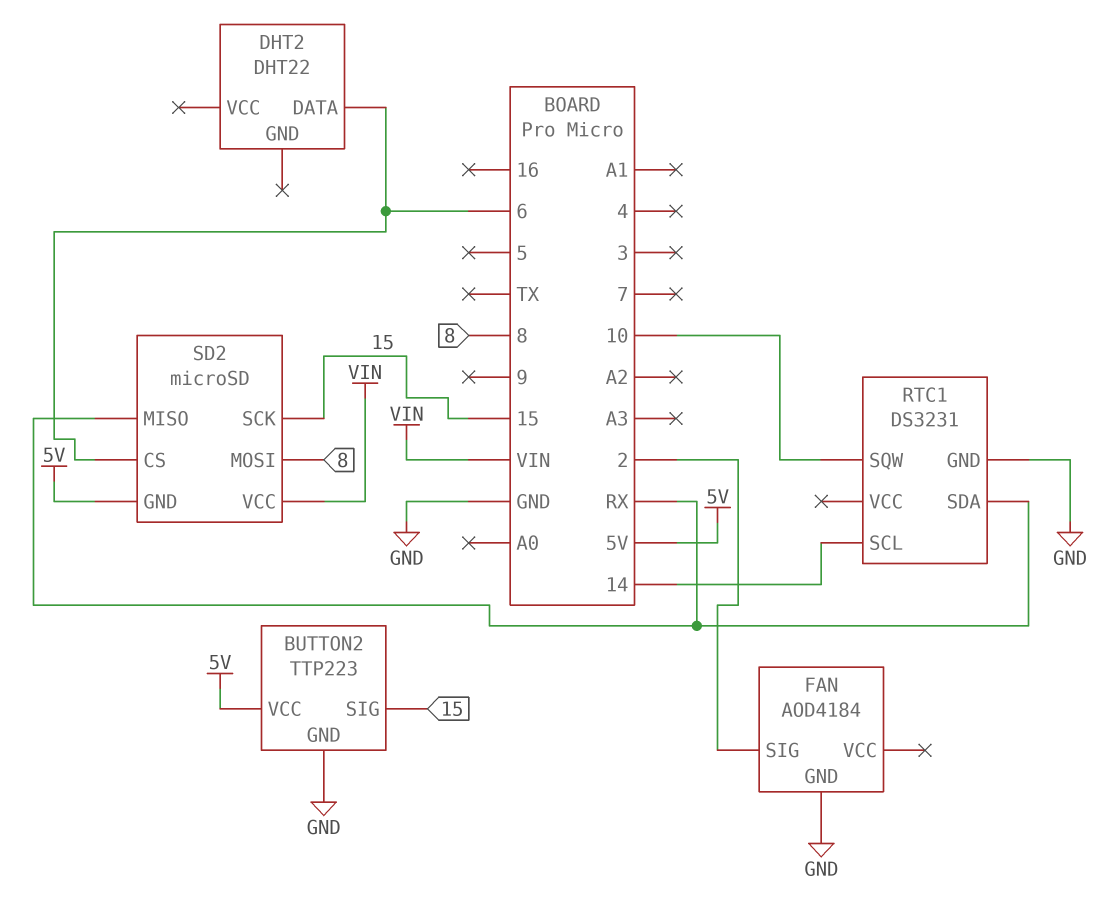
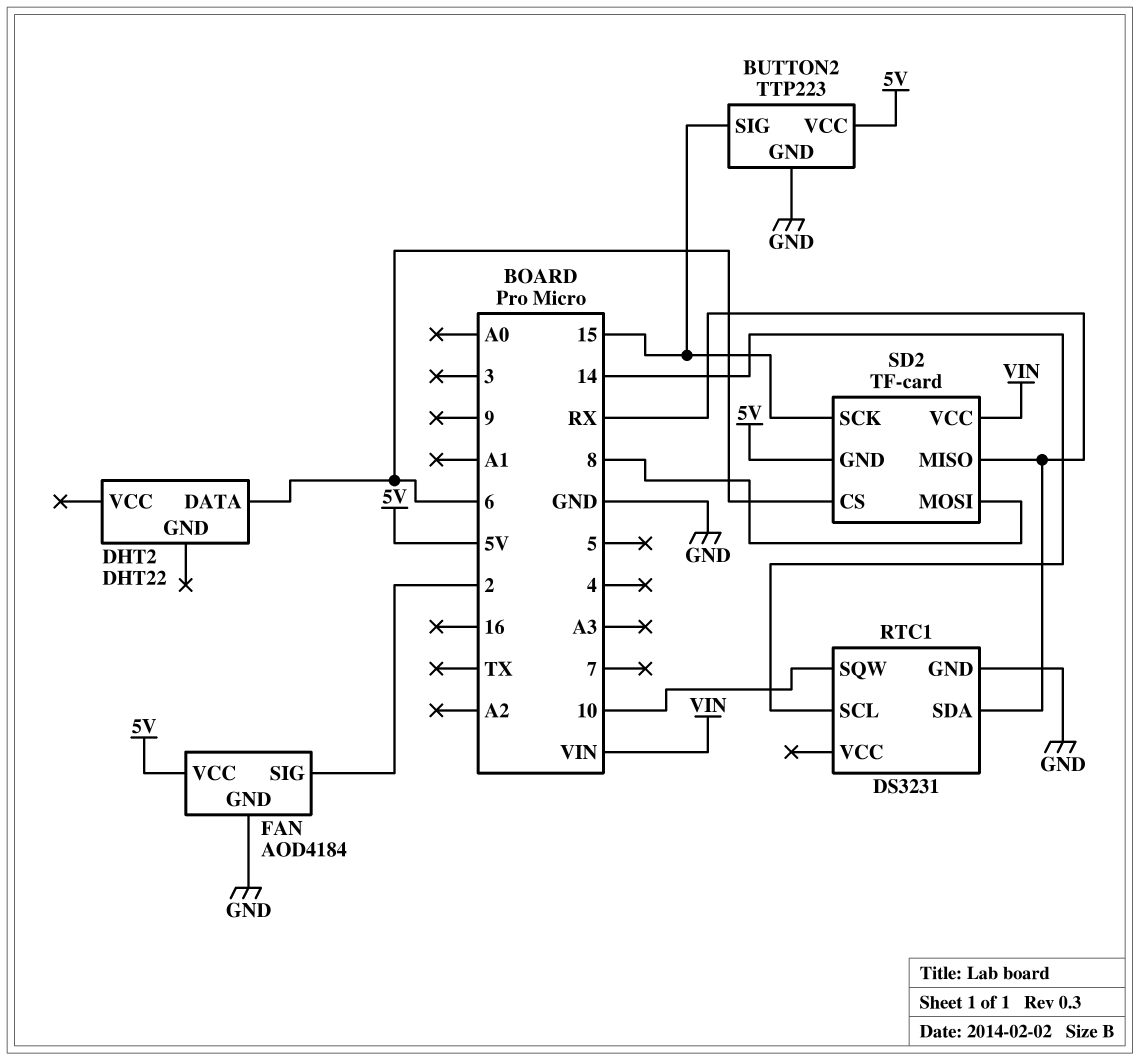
FAN pin VCC: none -> 5V
SD2: microSD -> TF-card

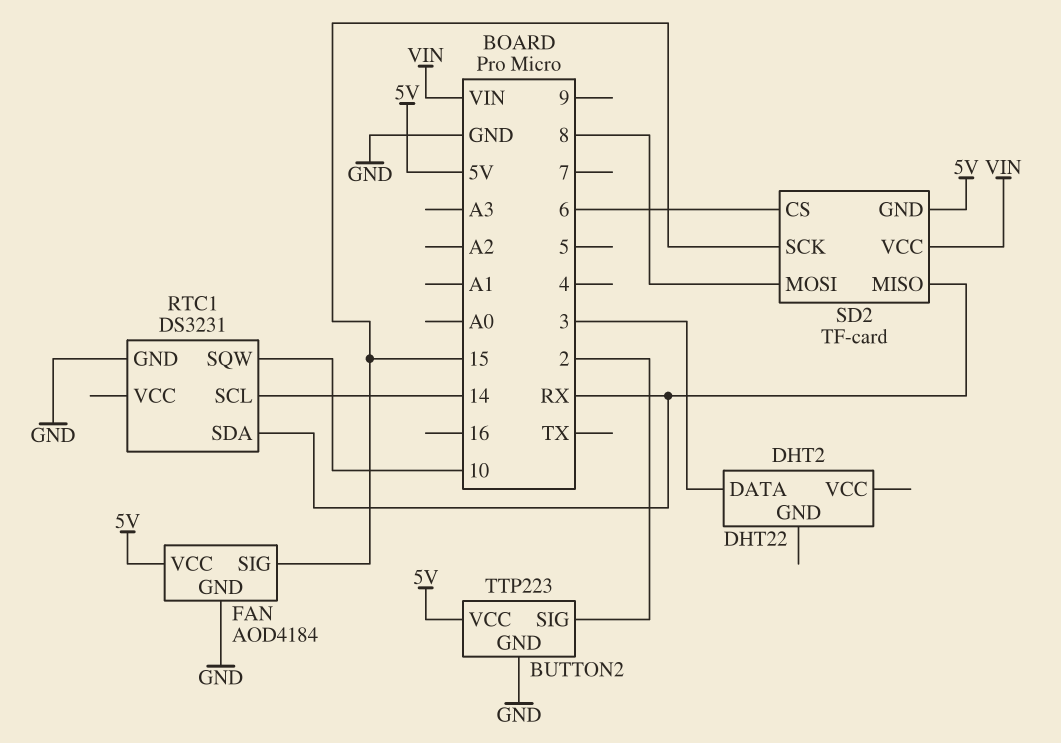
BUTTON2 pin SIG: 15 -> 2
DHT2 pin DATA: 6 -> 3
FAN pin SIG: 2 -> 15

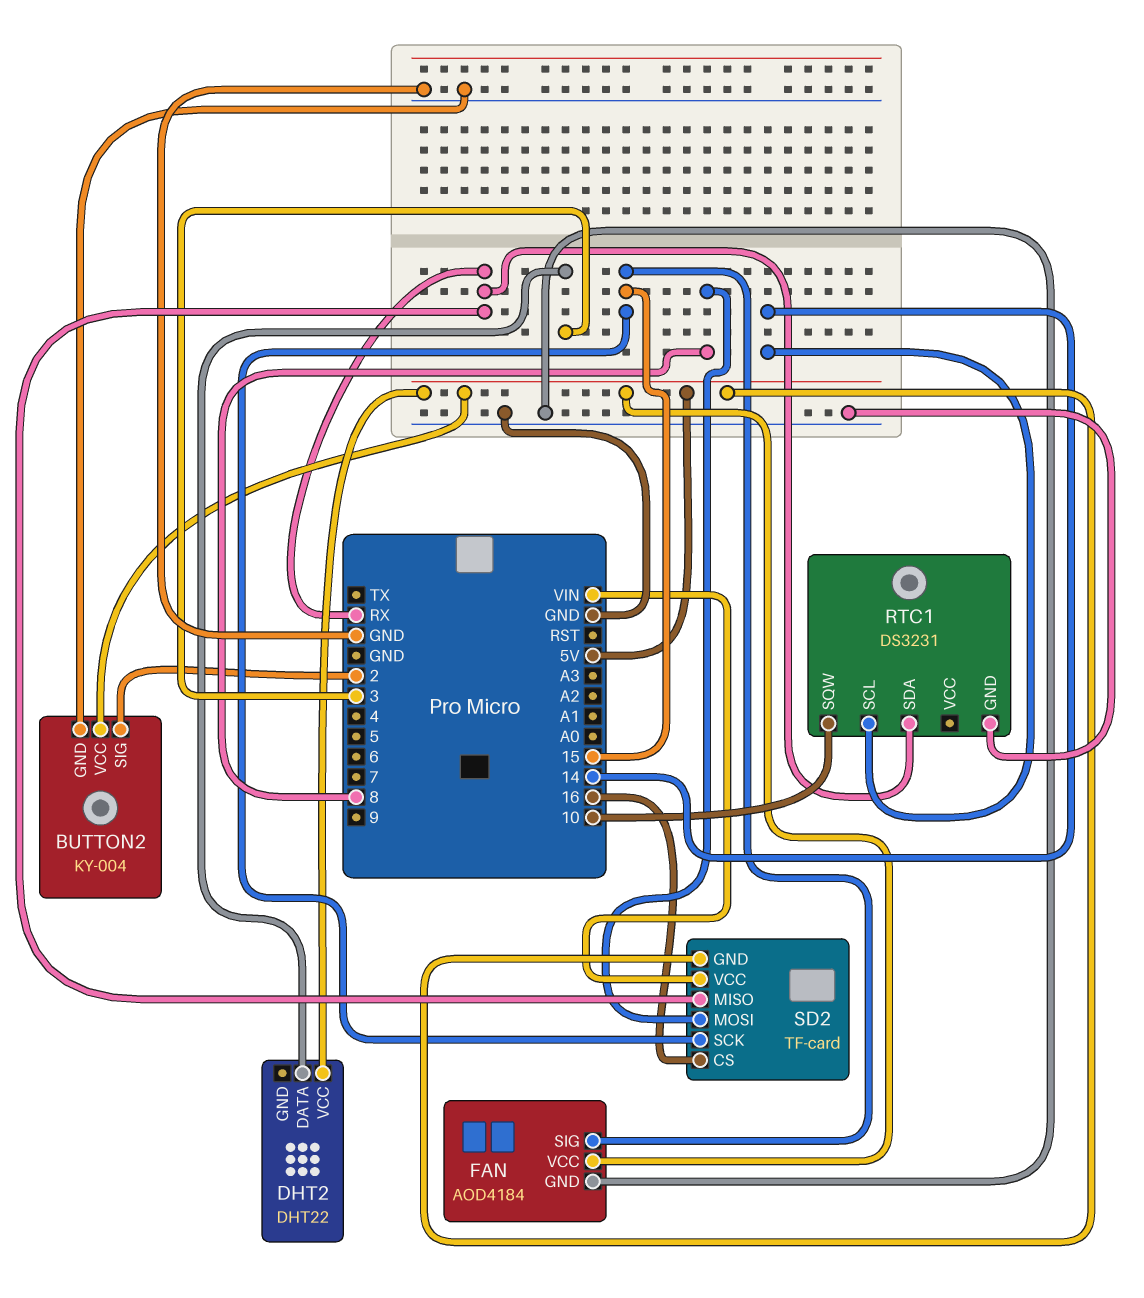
BUTTON2: TTP223 -> KY-004
DHT2 pin VCC: none -> 5V
SD2 pin CS: 6 -> 16

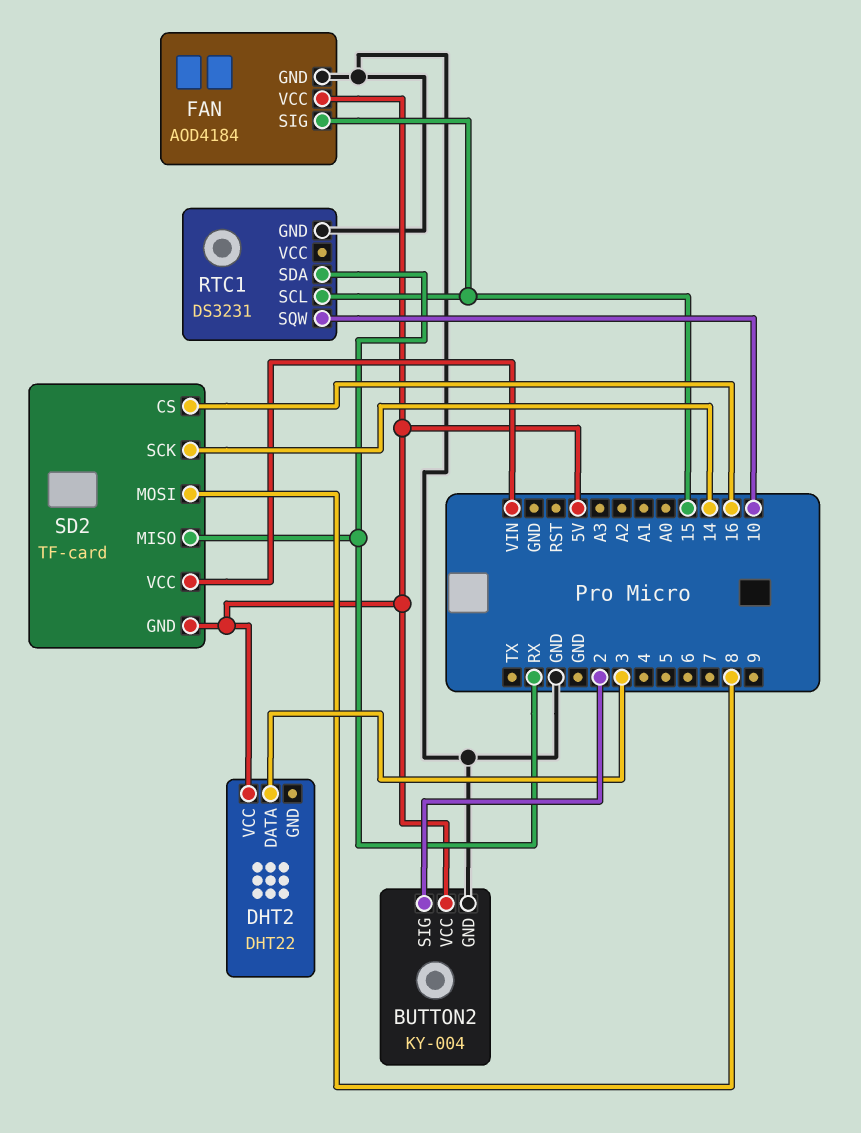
RTC1 pin SCL: 14 -> 15
SD2 pin SCK: 15 -> 14

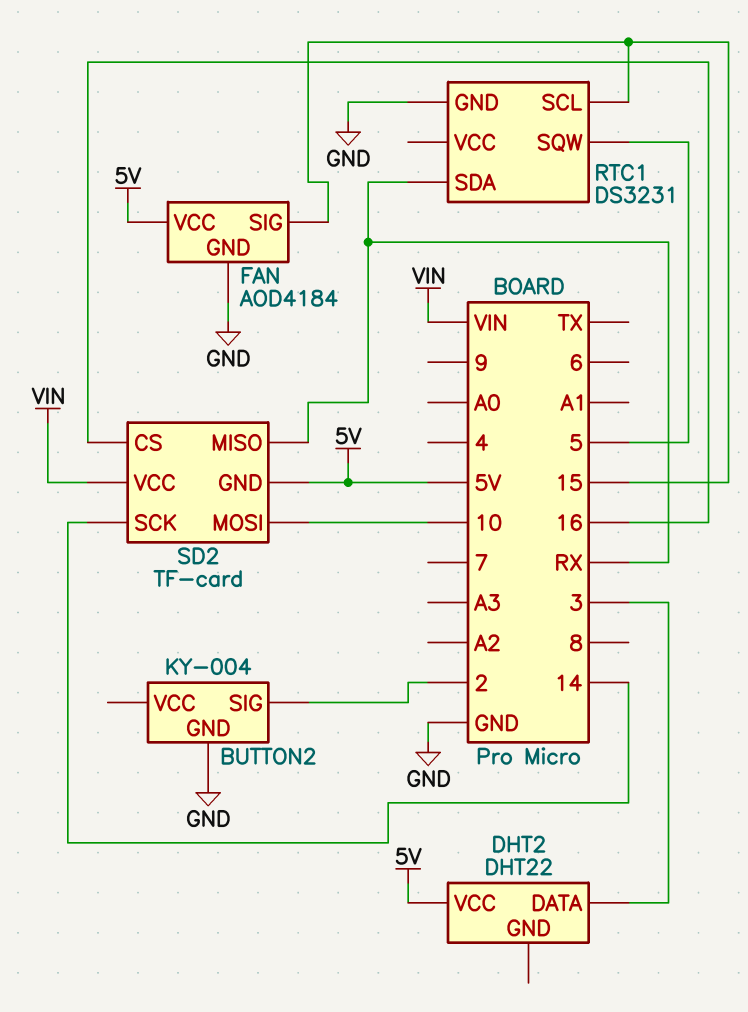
BUTTON2 pin VCC: 5V -> none
RTC1 pin SQW: 10 -> 5
SD2 pin MOSI: 8 -> 10

